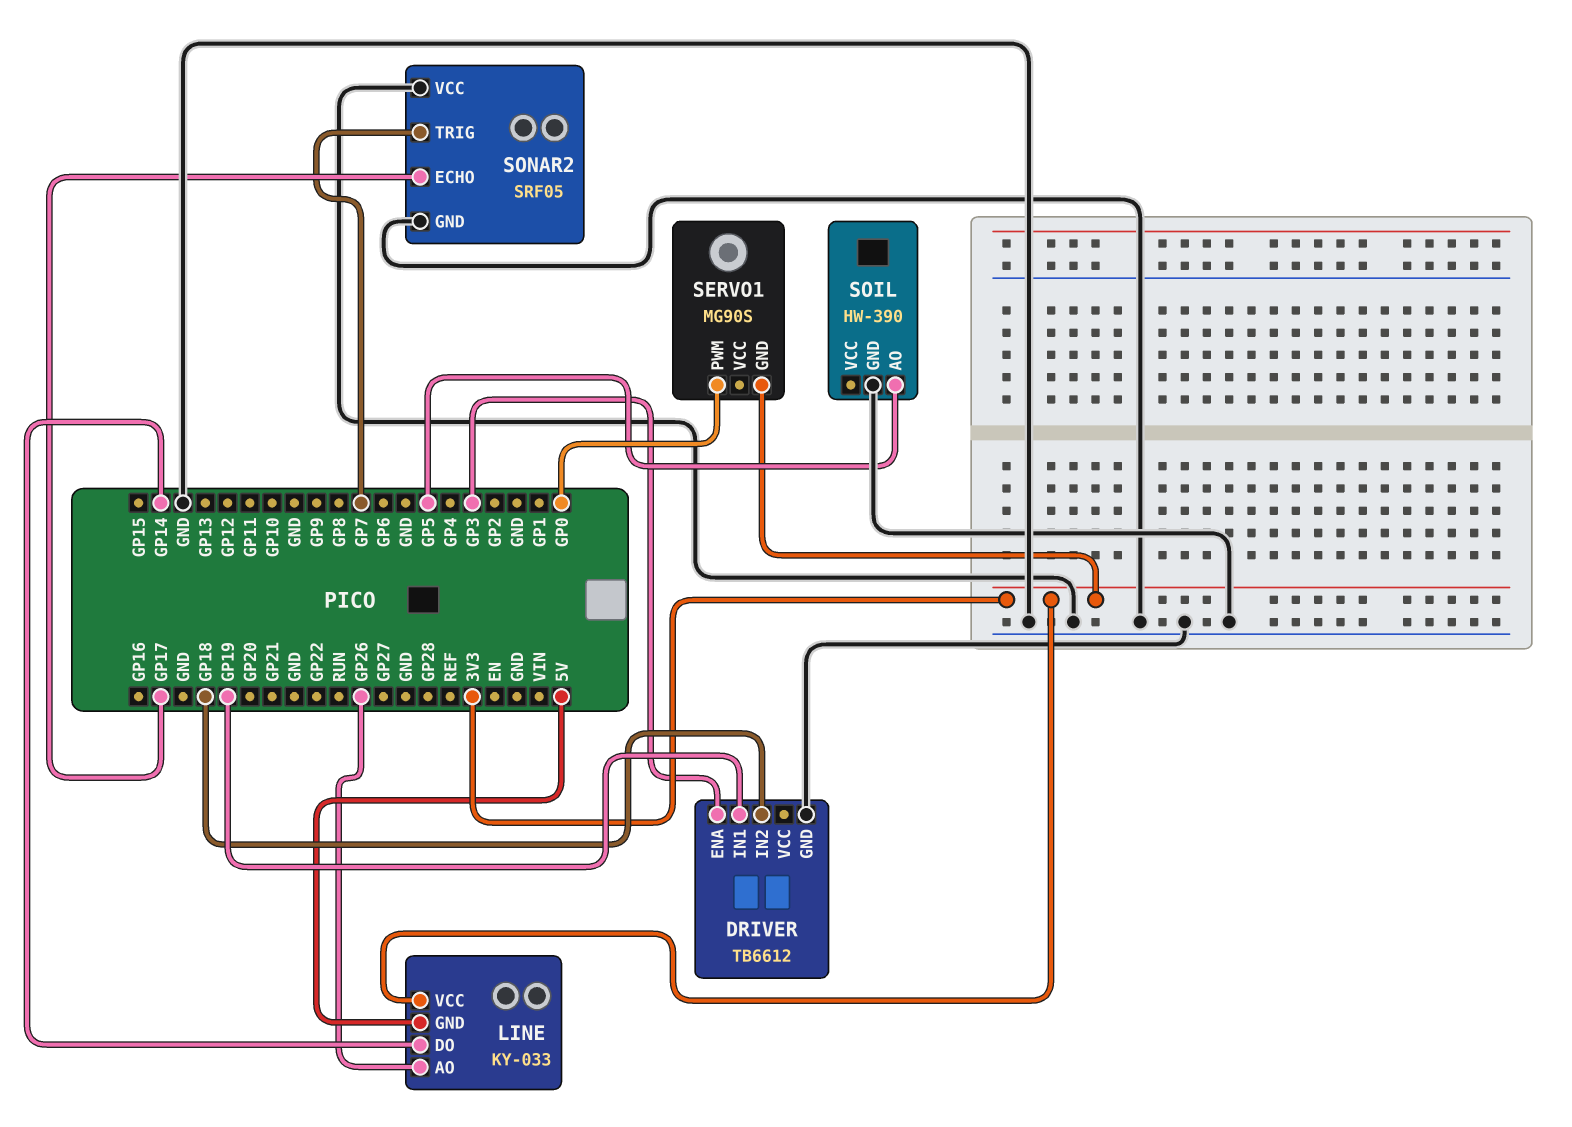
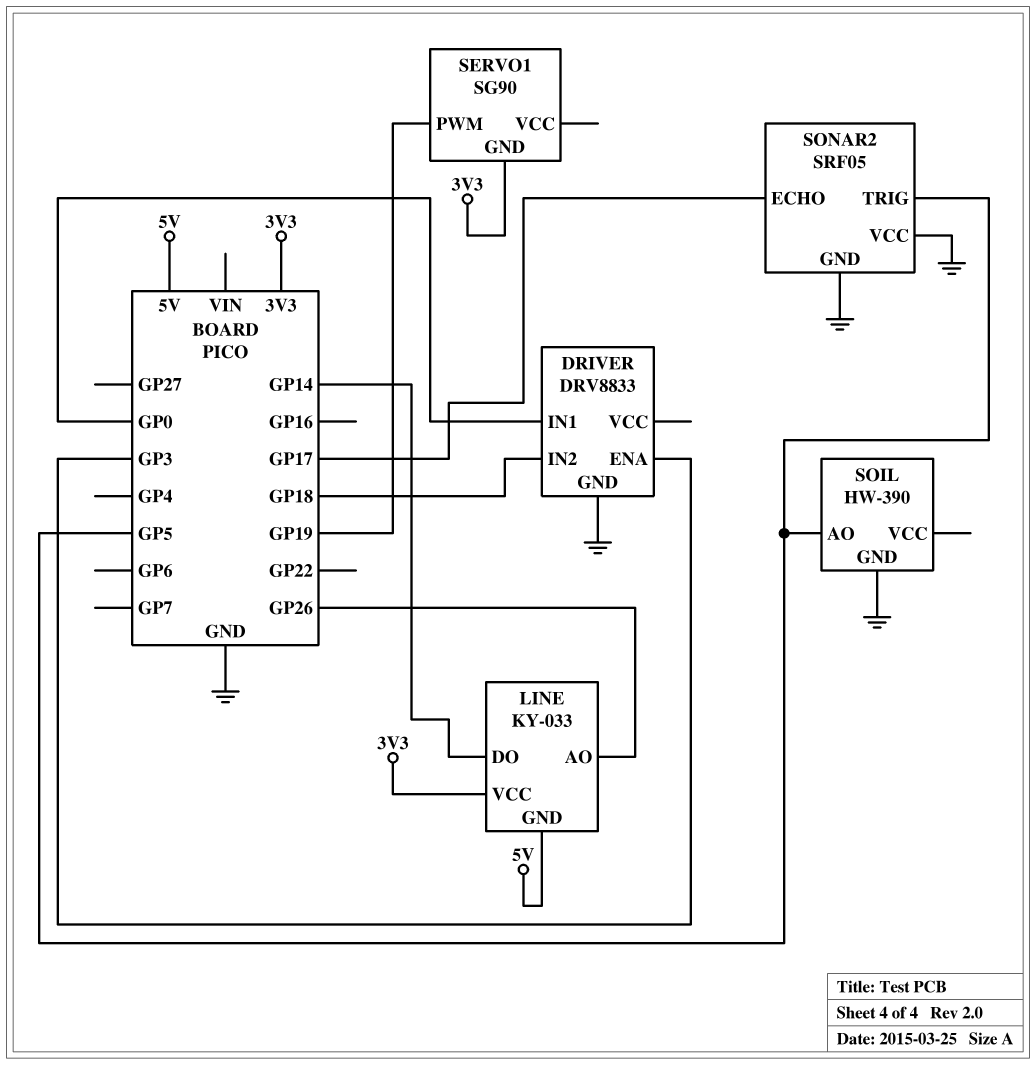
DRIVER: TB6612 -> DRV8833
DRIVER pin IN1: GP19 -> GP0
SERVO1: MG90S -> SG90
SERVO1 pin PWM: GP0 -> GP19
SONAR2 pin TRIG: GP7 -> GP5

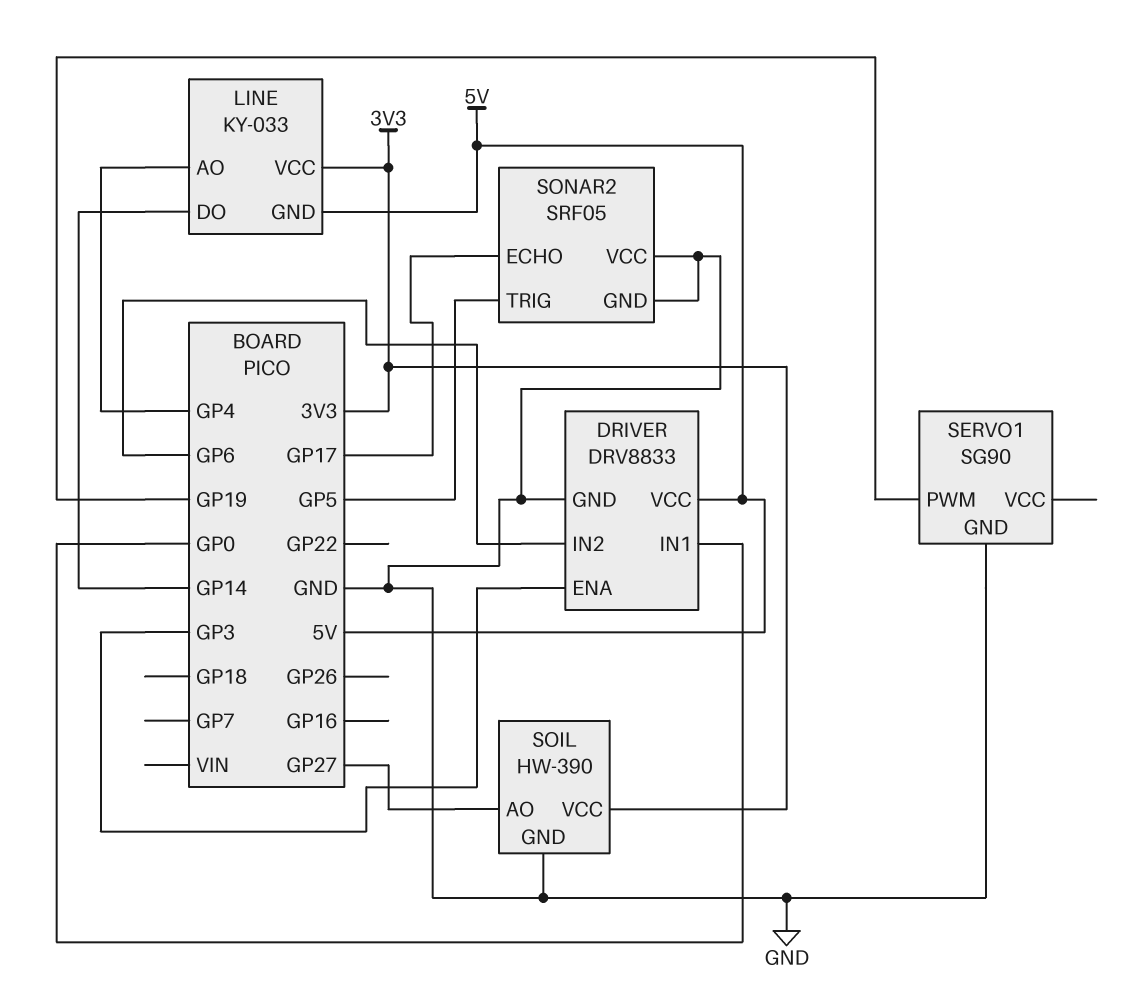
DRIVER pin IN2: GP18 -> GP6
DRIVER pin VCC: none -> 5V
LINE pin AO: GP26 -> GP4
SERVO1 pin GND: 3V3 -> GND
SOIL pin AO: GP5 -> GP27
SOIL pin VCC: none -> 3V3

